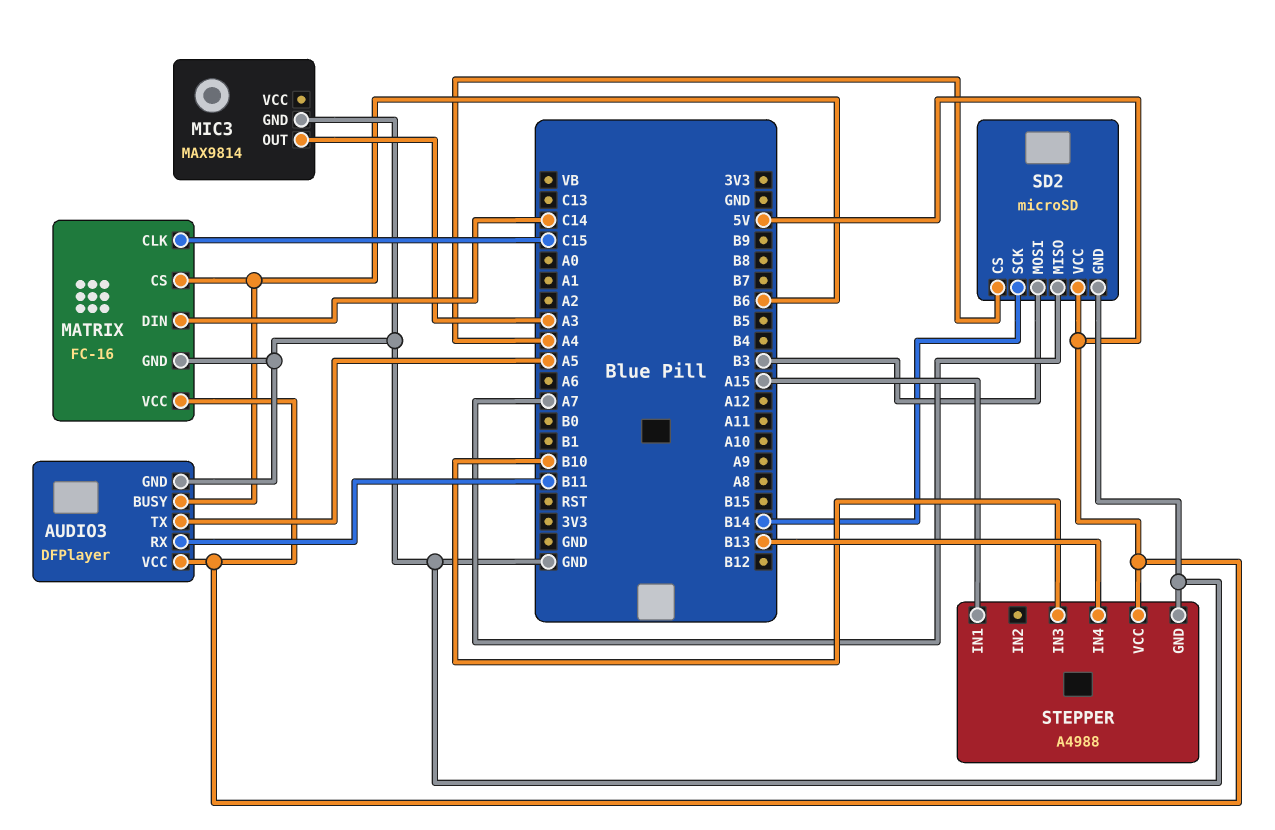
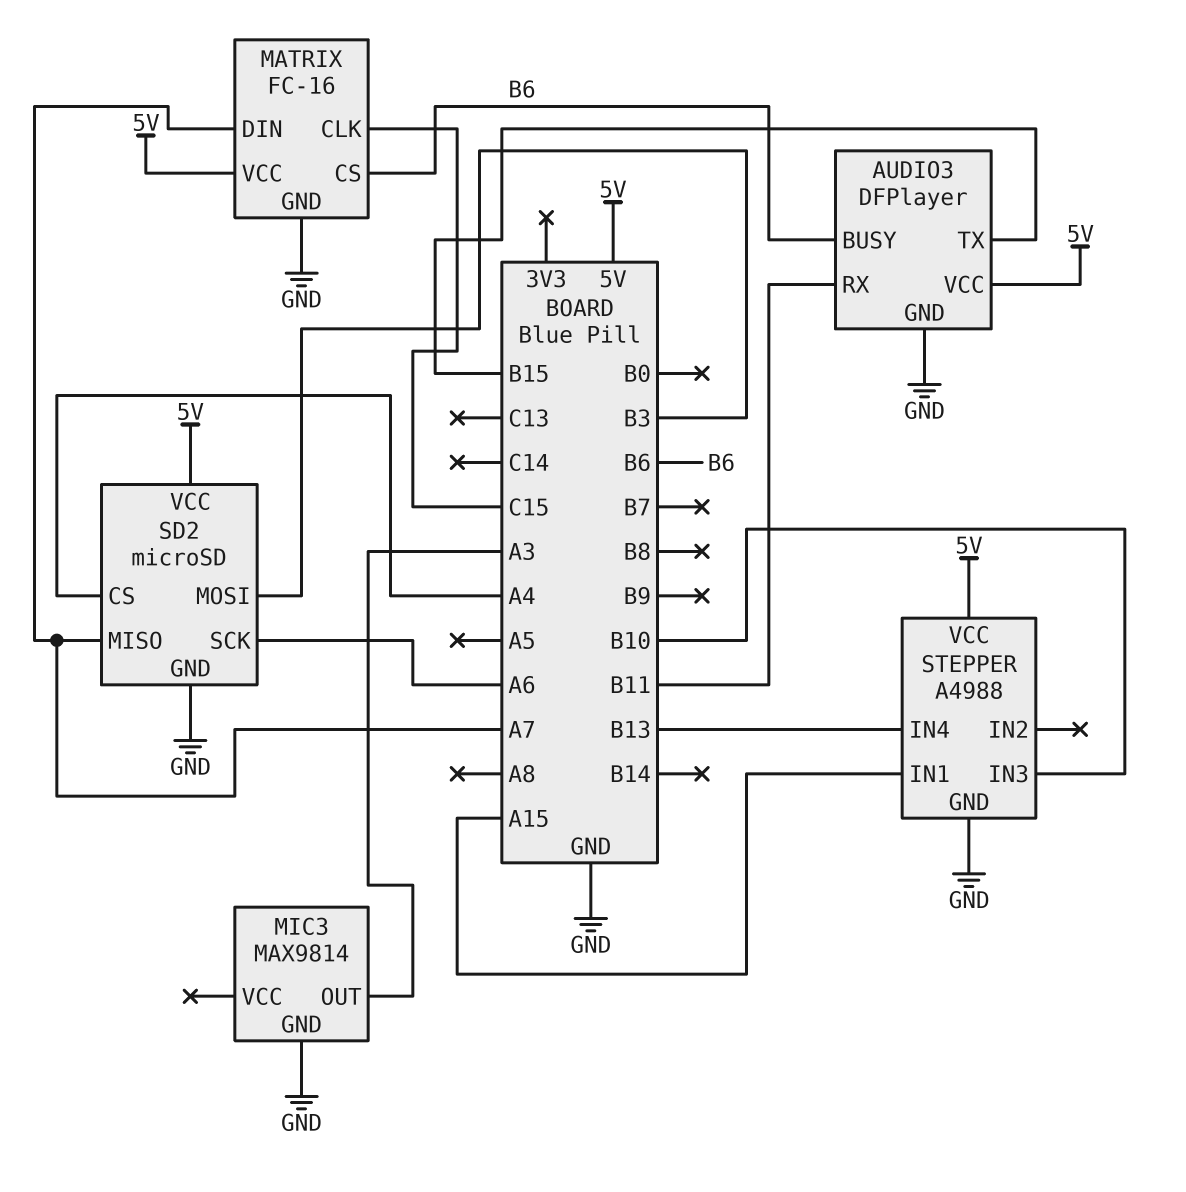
AUDIO3 pin TX: A5 -> B15
MATRIX pin DIN: C14 -> A7
SD2 pin SCK: B14 -> A6

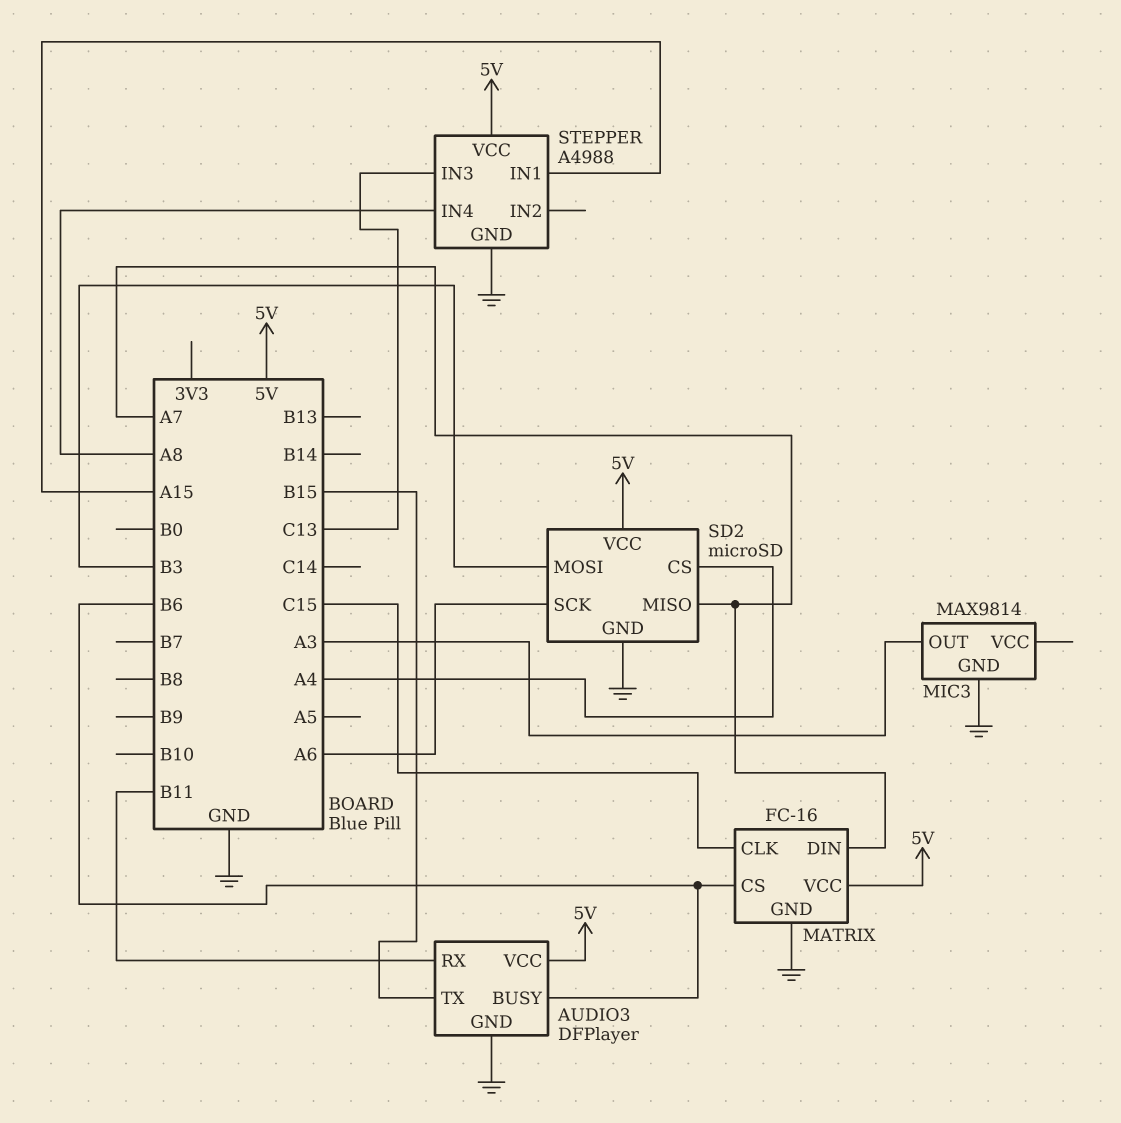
STEPPER pin IN3: B10 -> C13
STEPPER pin IN4: B13 -> A8

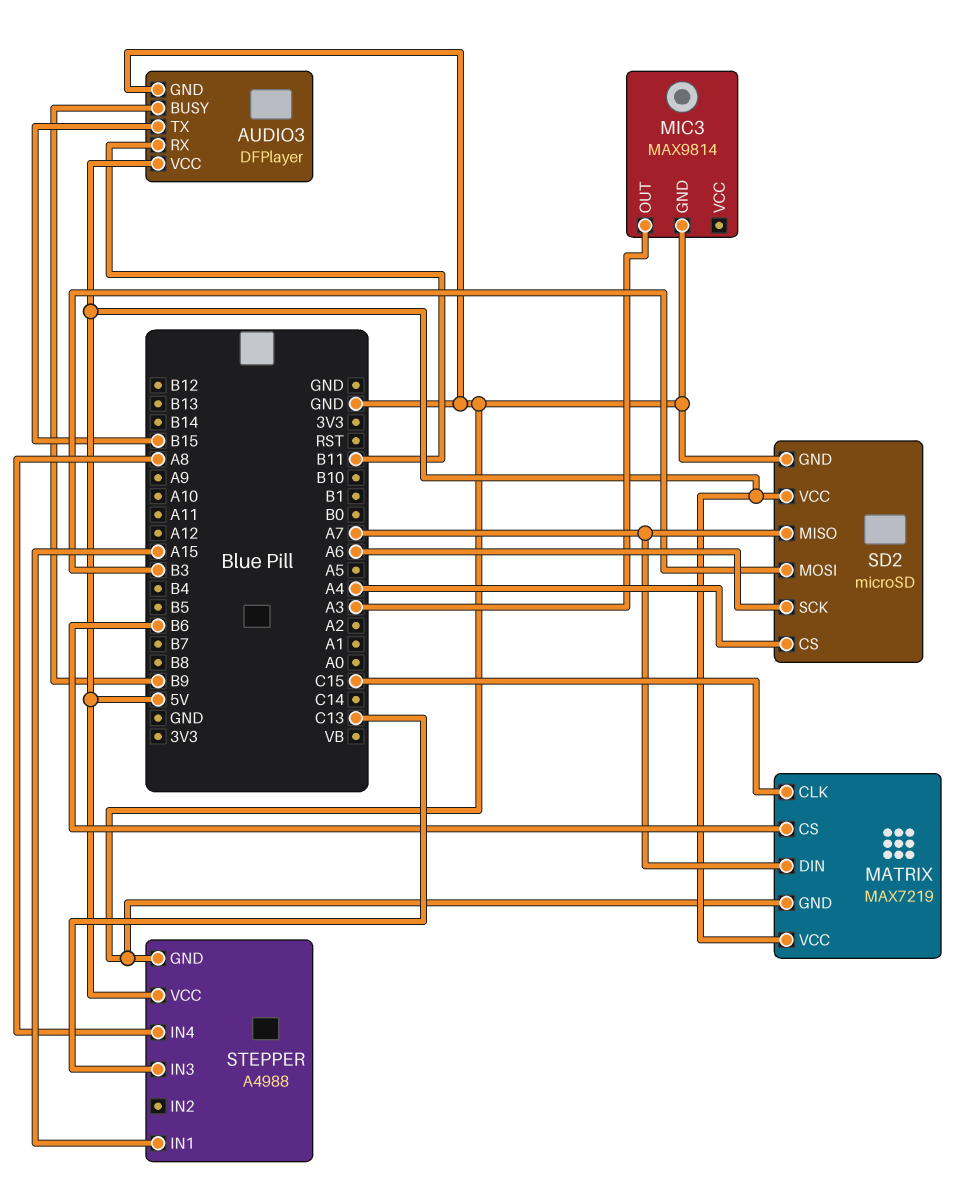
AUDIO3 pin BUSY: B6 -> B9
MATRIX: FC-16 -> MAX7219

